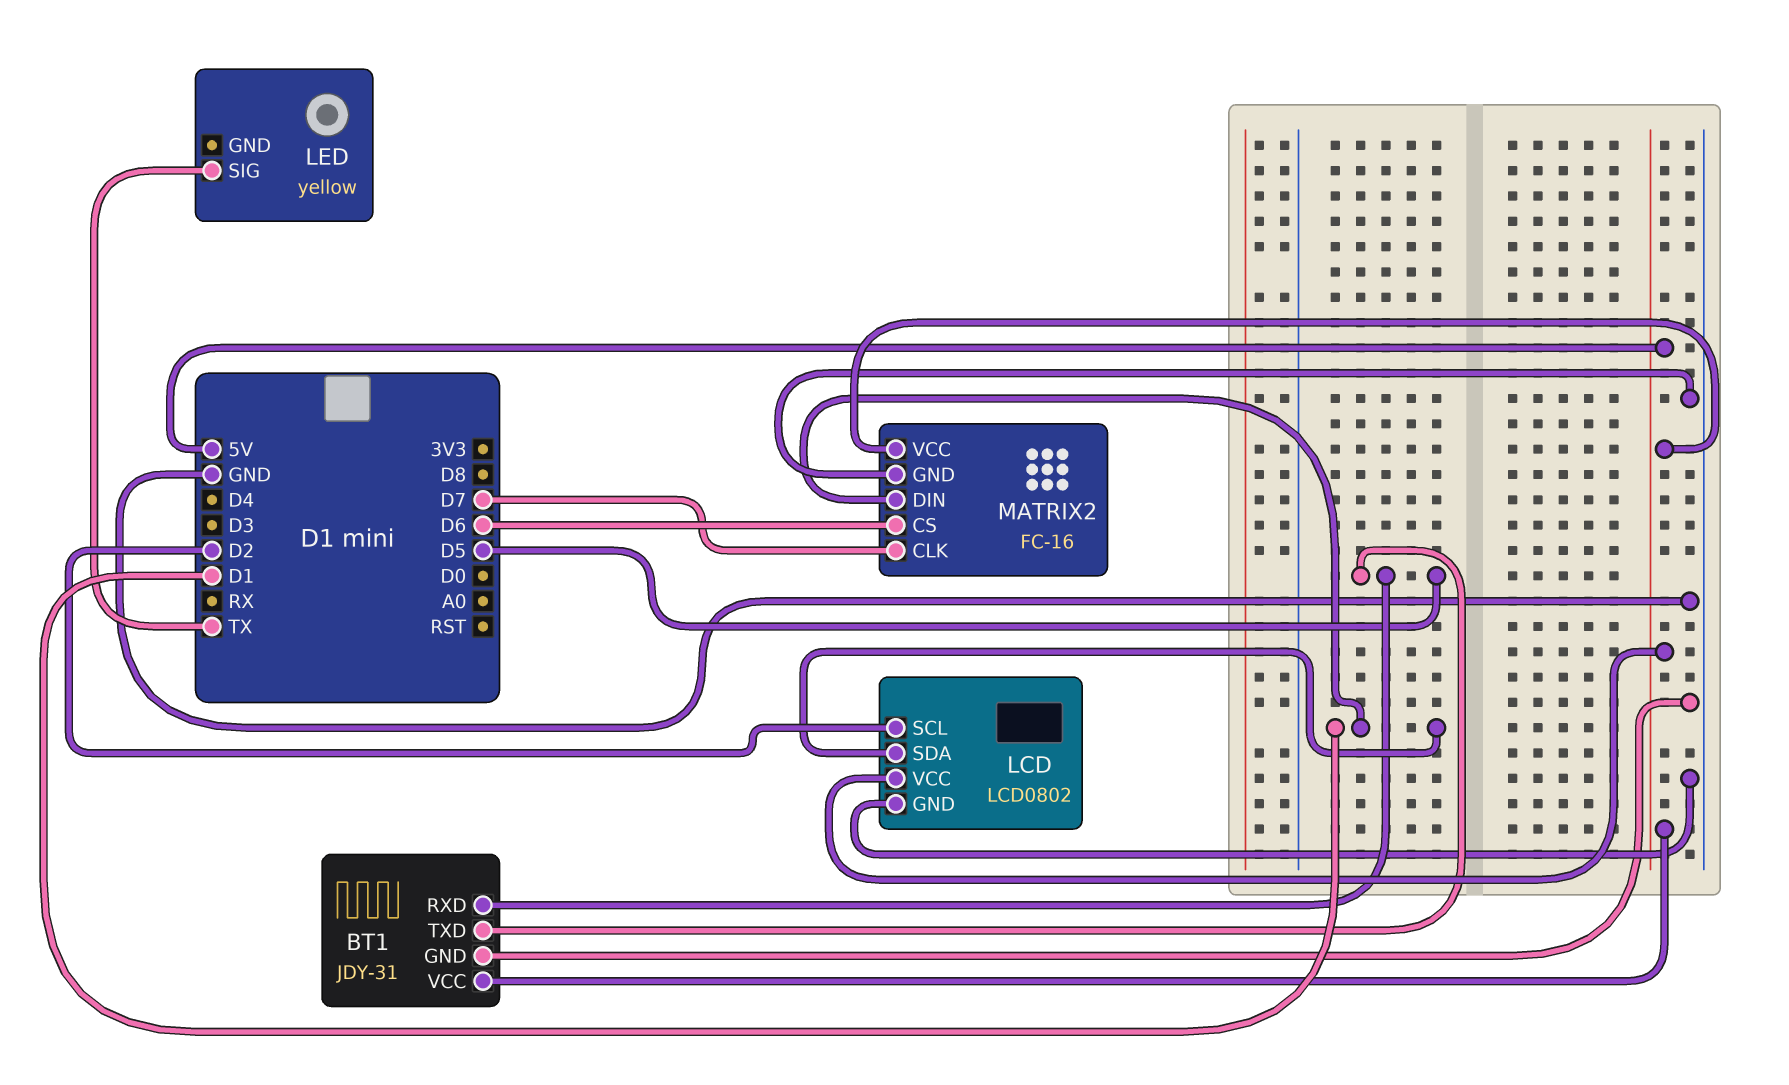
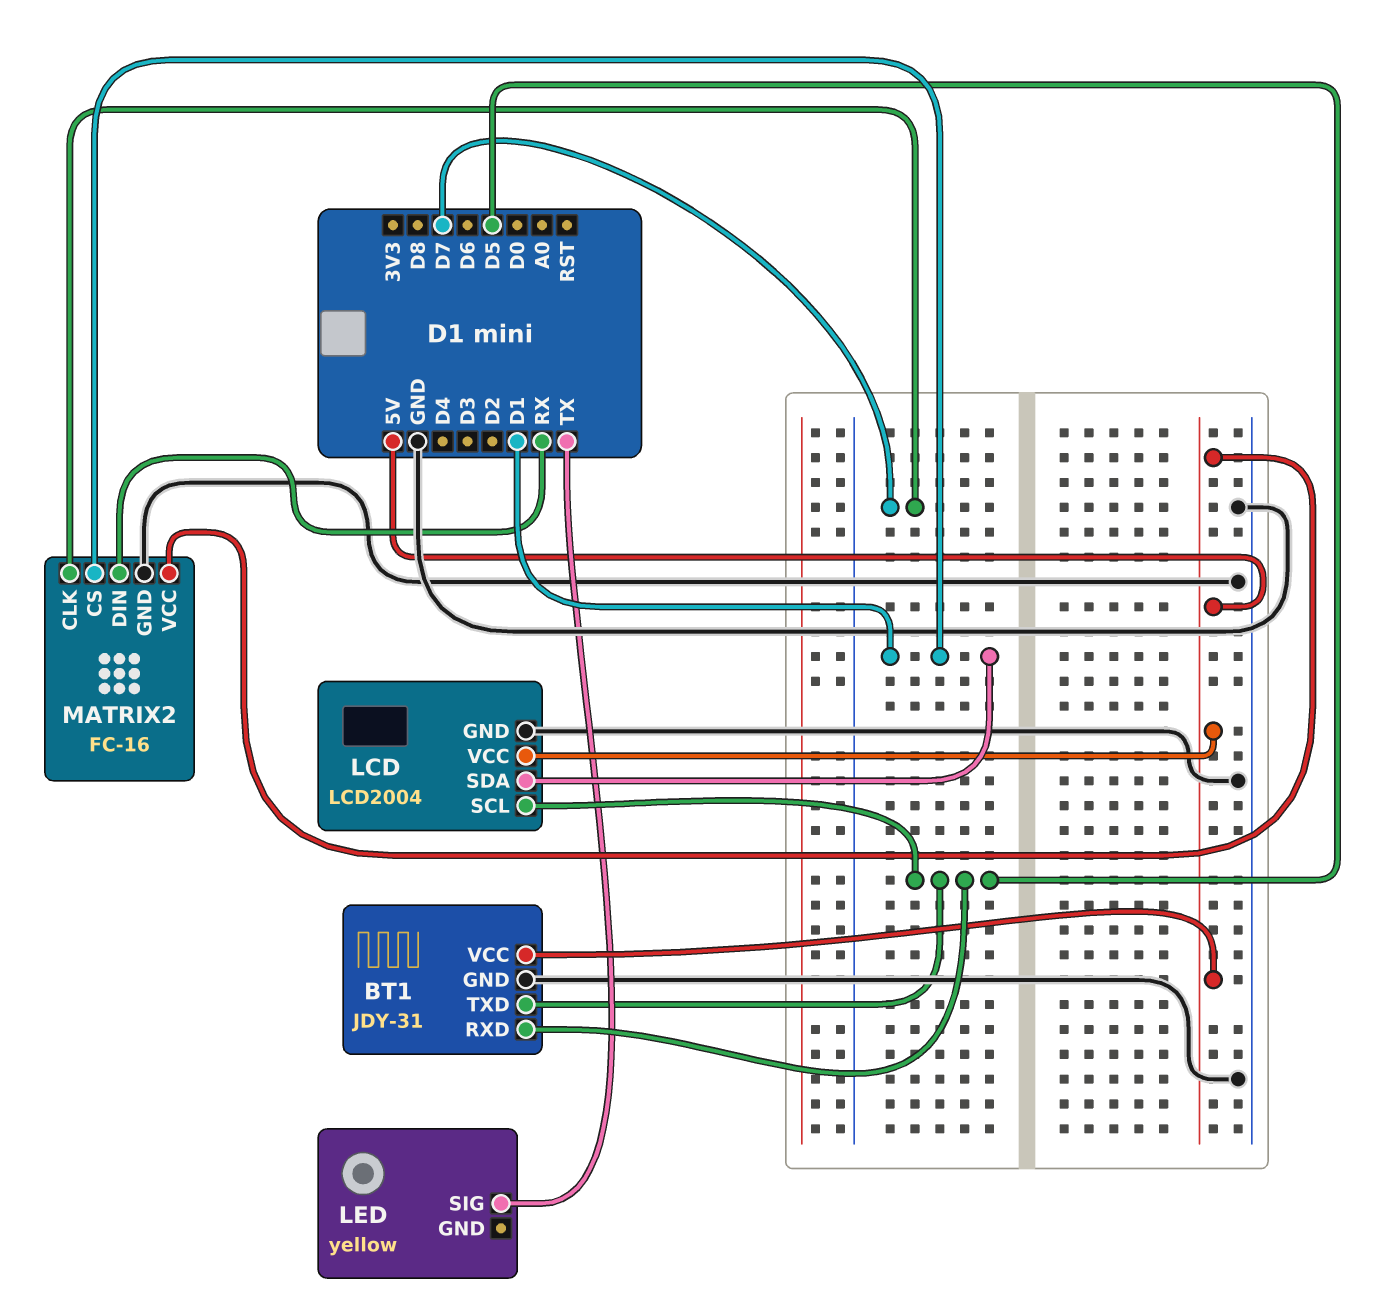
LCD: LCD0802 -> LCD2004
LCD pin SCL: D2 -> D5
MATRIX2 pin CS: D6 -> D1
MATRIX2 pin DIN: D1 -> RX

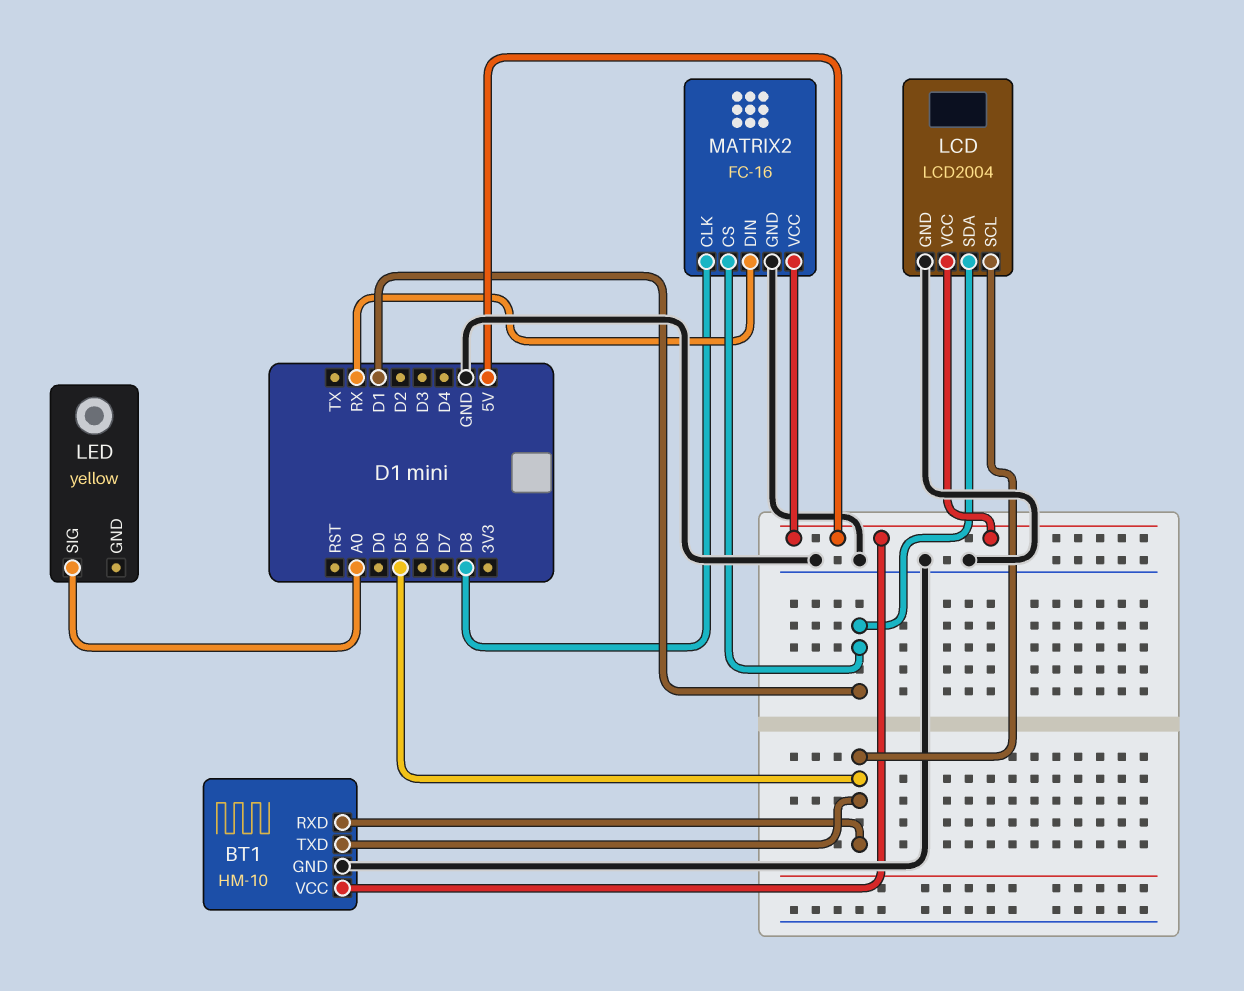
BT1: JDY-31 -> HM-10
LED pin SIG: TX -> A0
MATRIX2 pin CLK: D7 -> D8

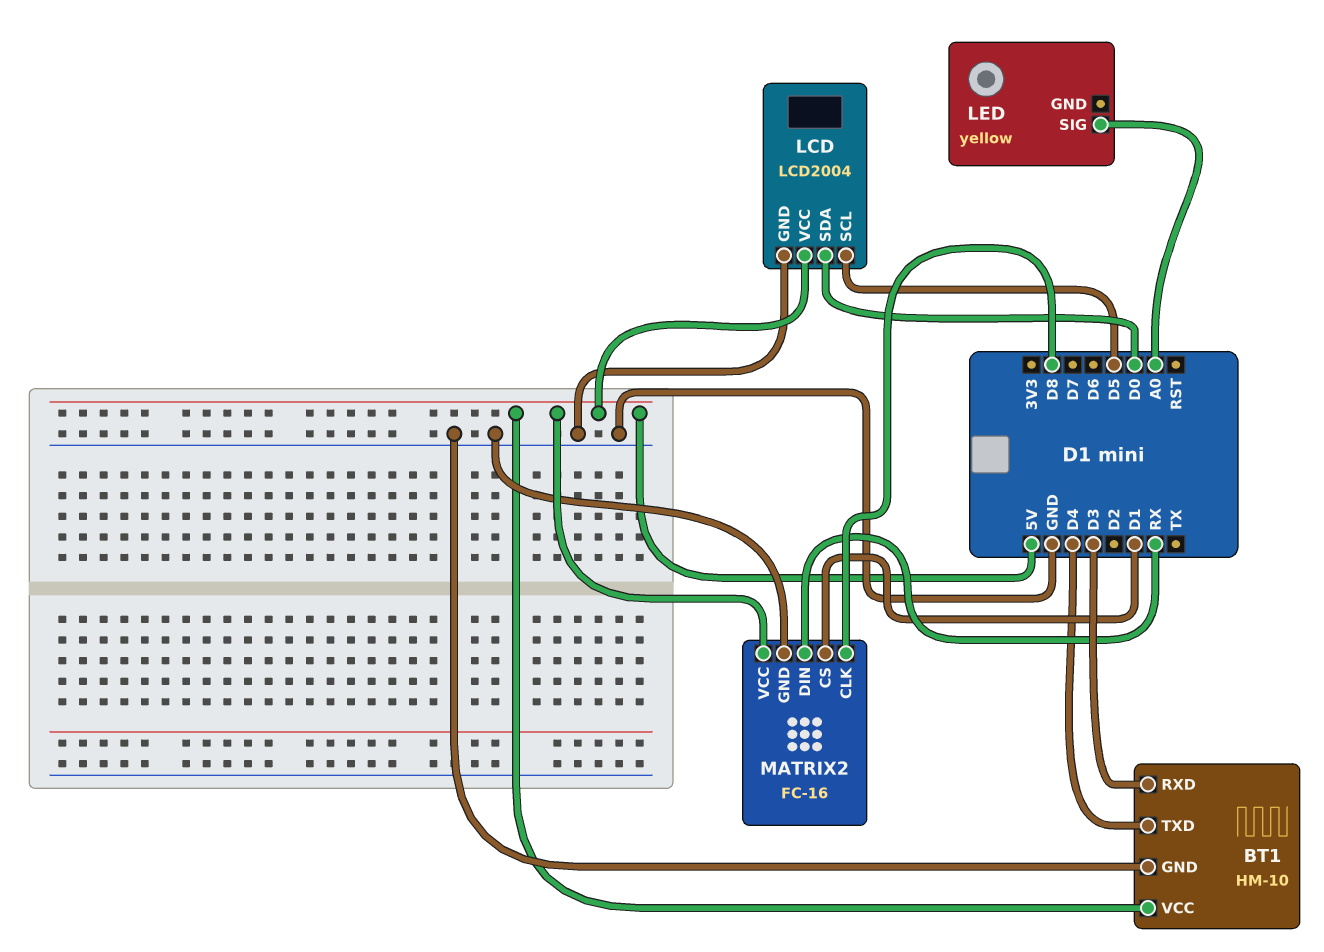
BT1 pin RXD: D5 -> D3
BT1 pin TXD: D5 -> D4
LCD pin SDA: D1 -> D0

